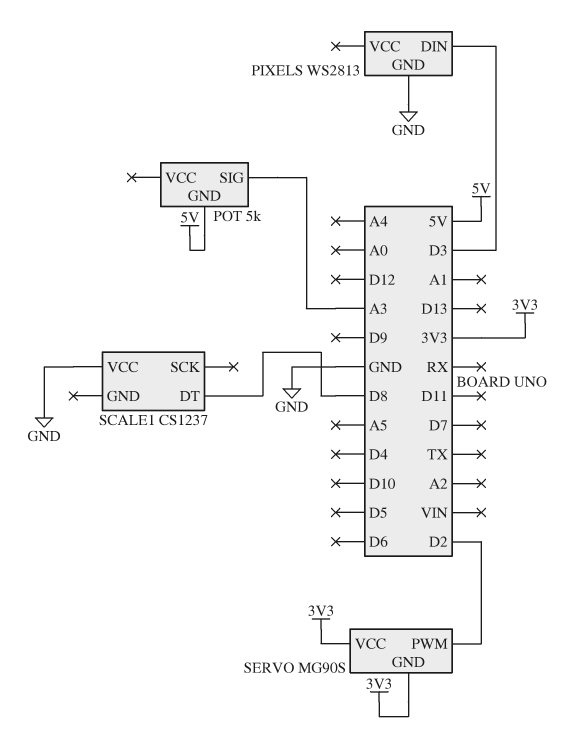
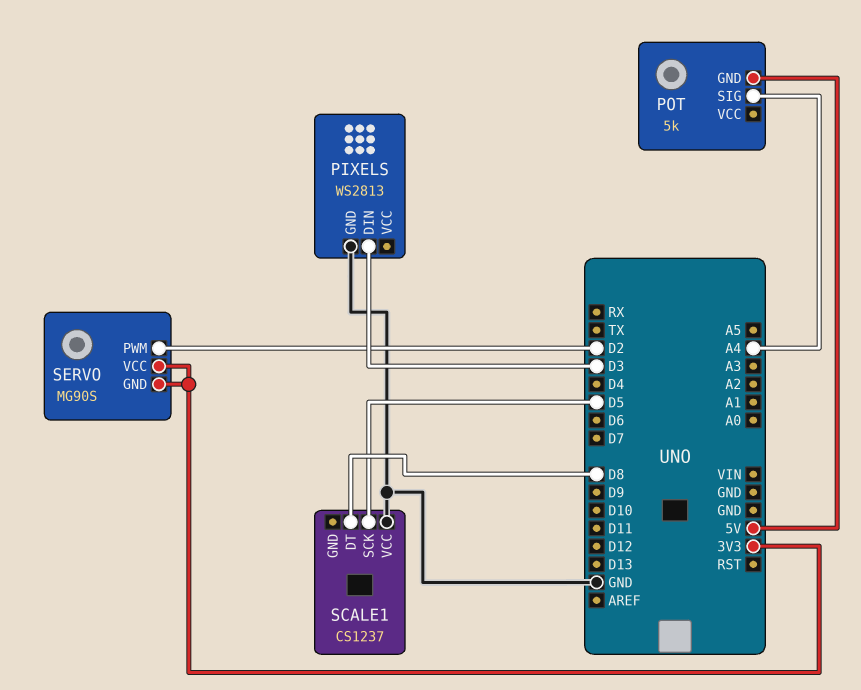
POT pin SIG: A3 -> A4
SCALE1 pin SCK: none -> D5

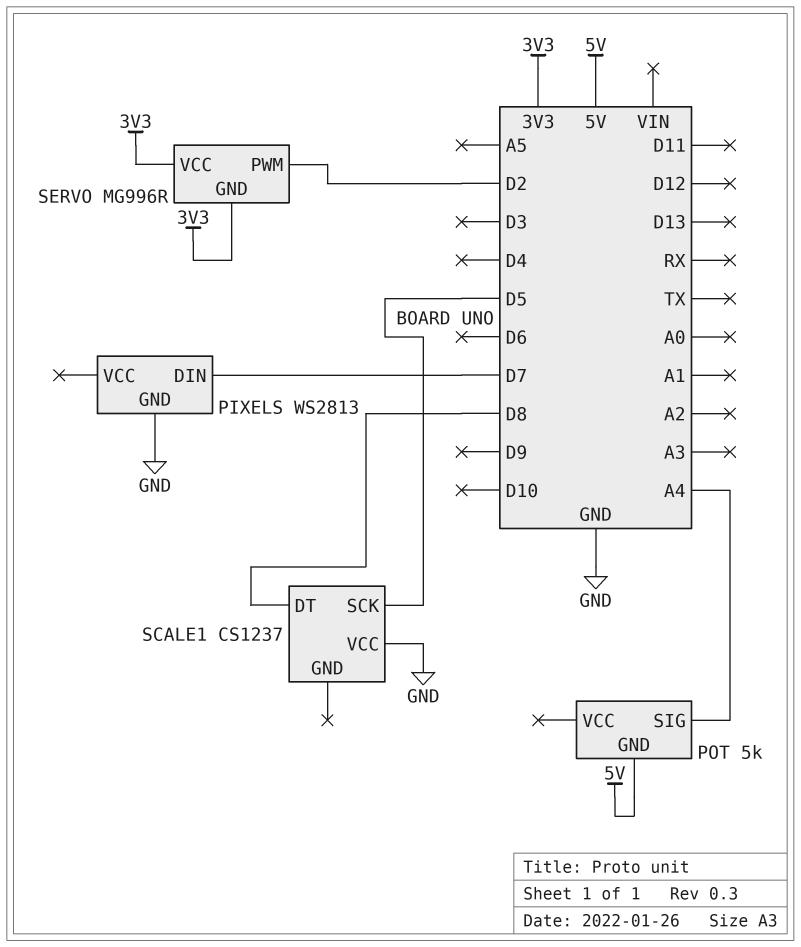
PIXELS pin DIN: D3 -> D7
SERVO: MG90S -> MG996R

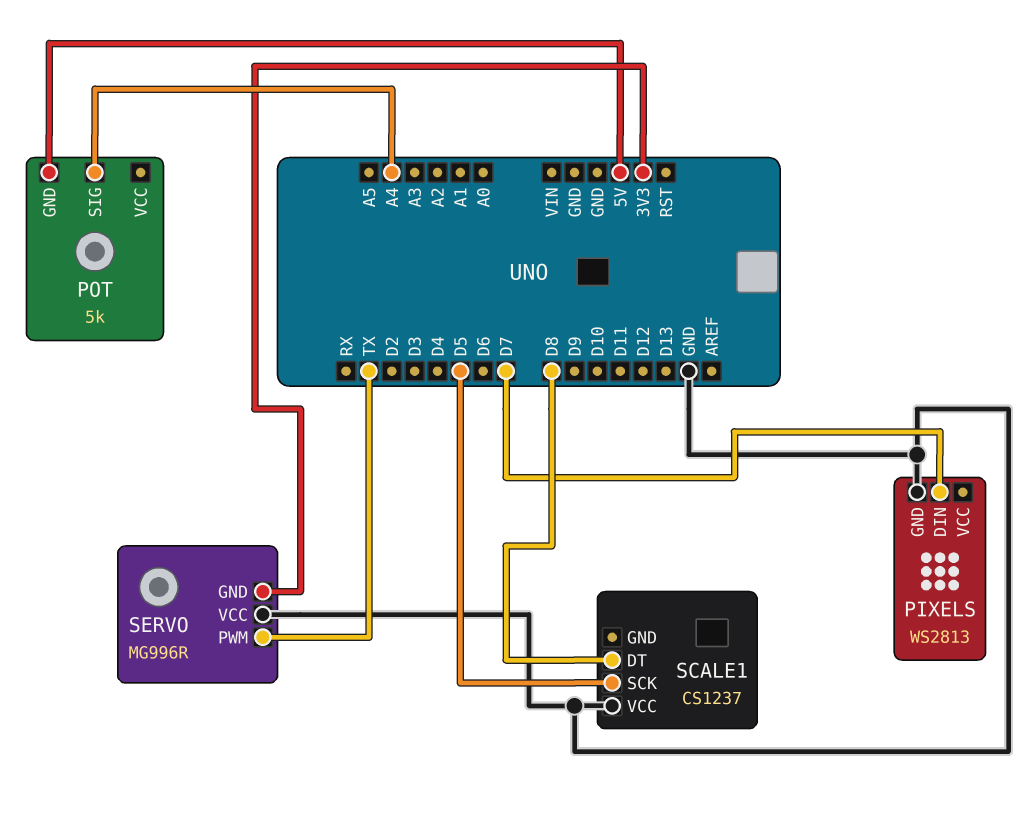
SERVO pin PWM: D2 -> TX
SERVO pin VCC: 3V3 -> GND

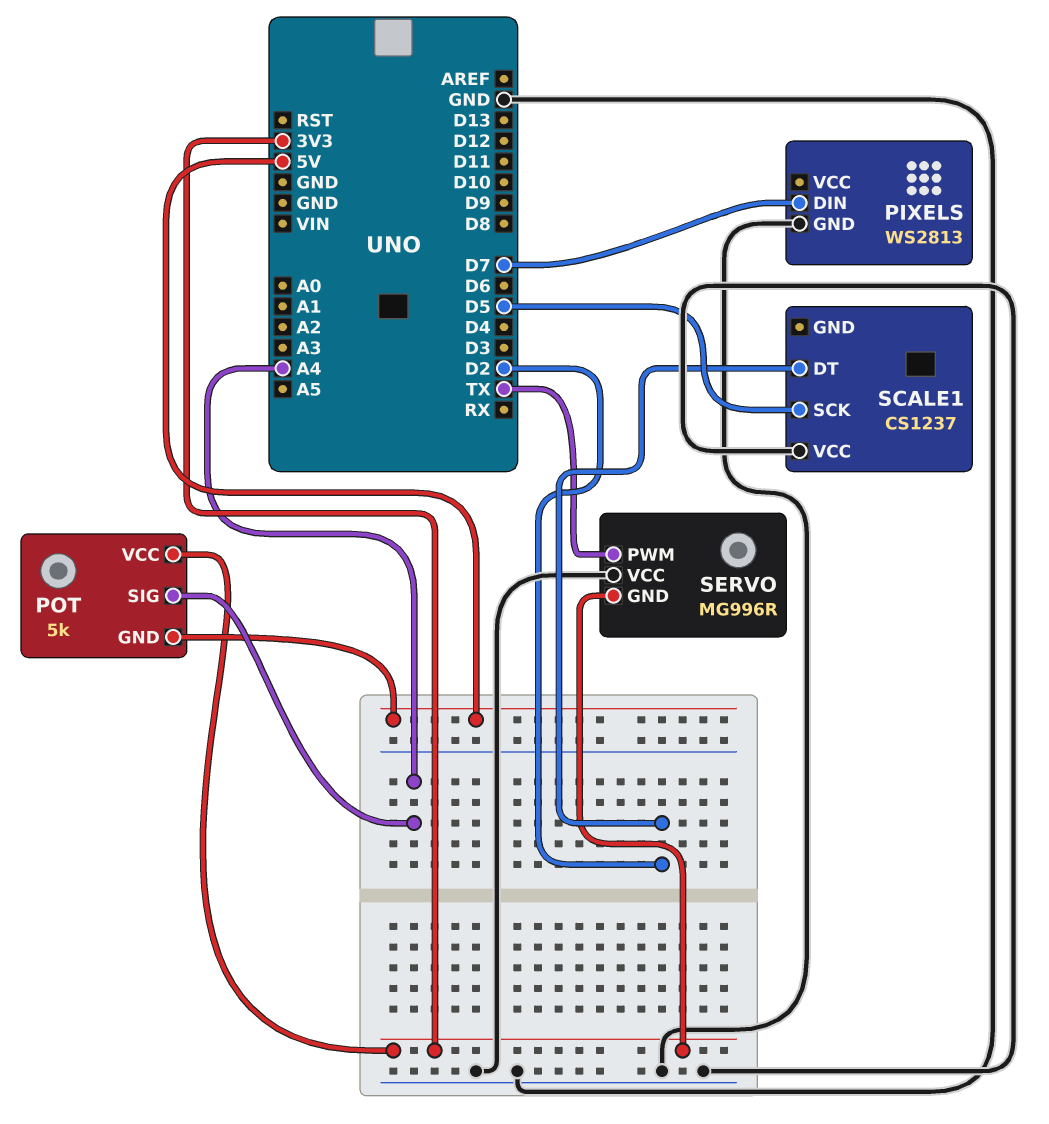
POT pin VCC: none -> 3V3
SCALE1 pin DT: D8 -> D2

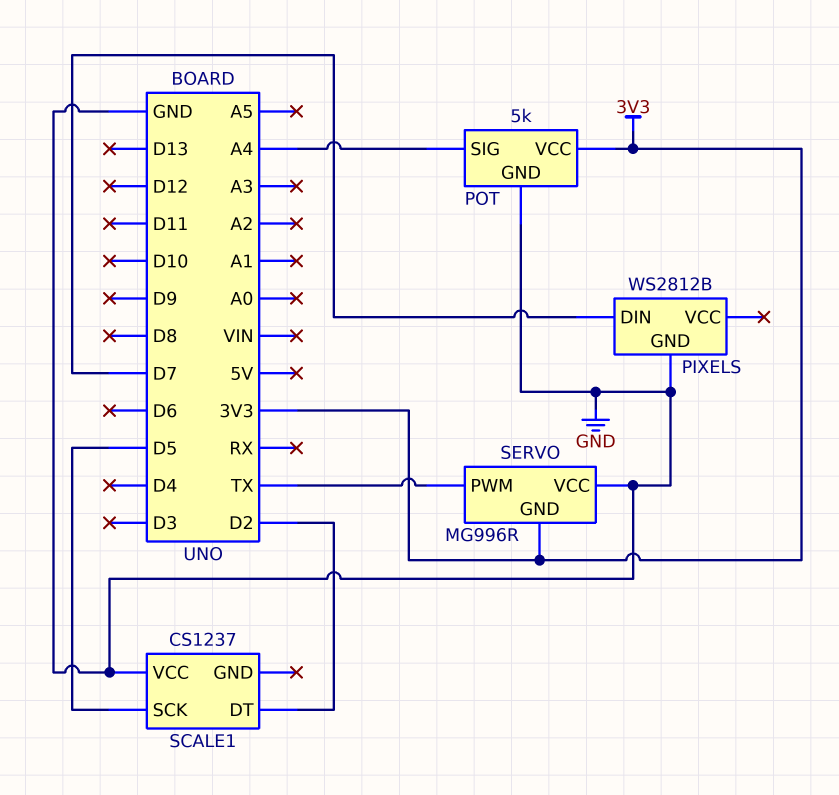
PIXELS: WS2813 -> WS2812B
POT pin GND: 5V -> GND

